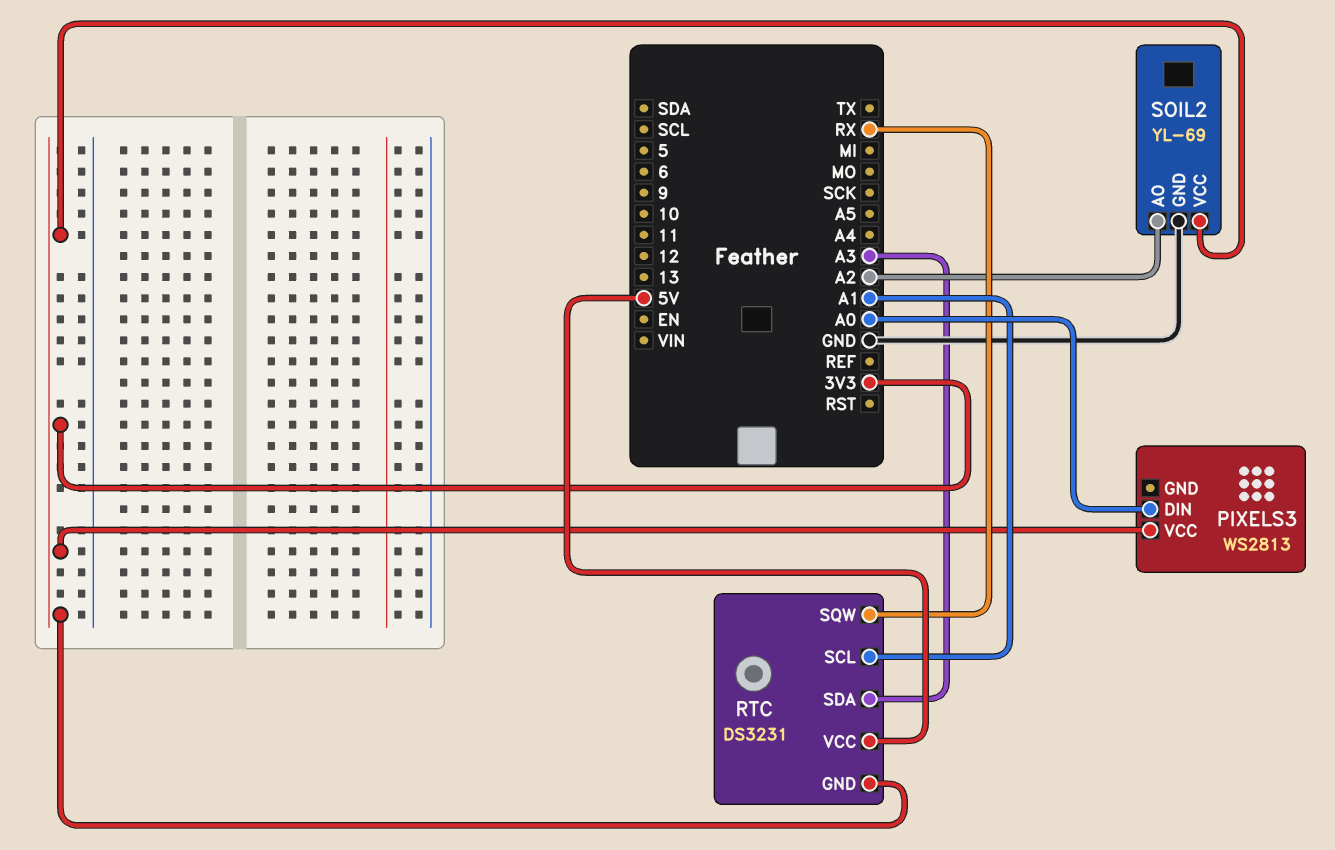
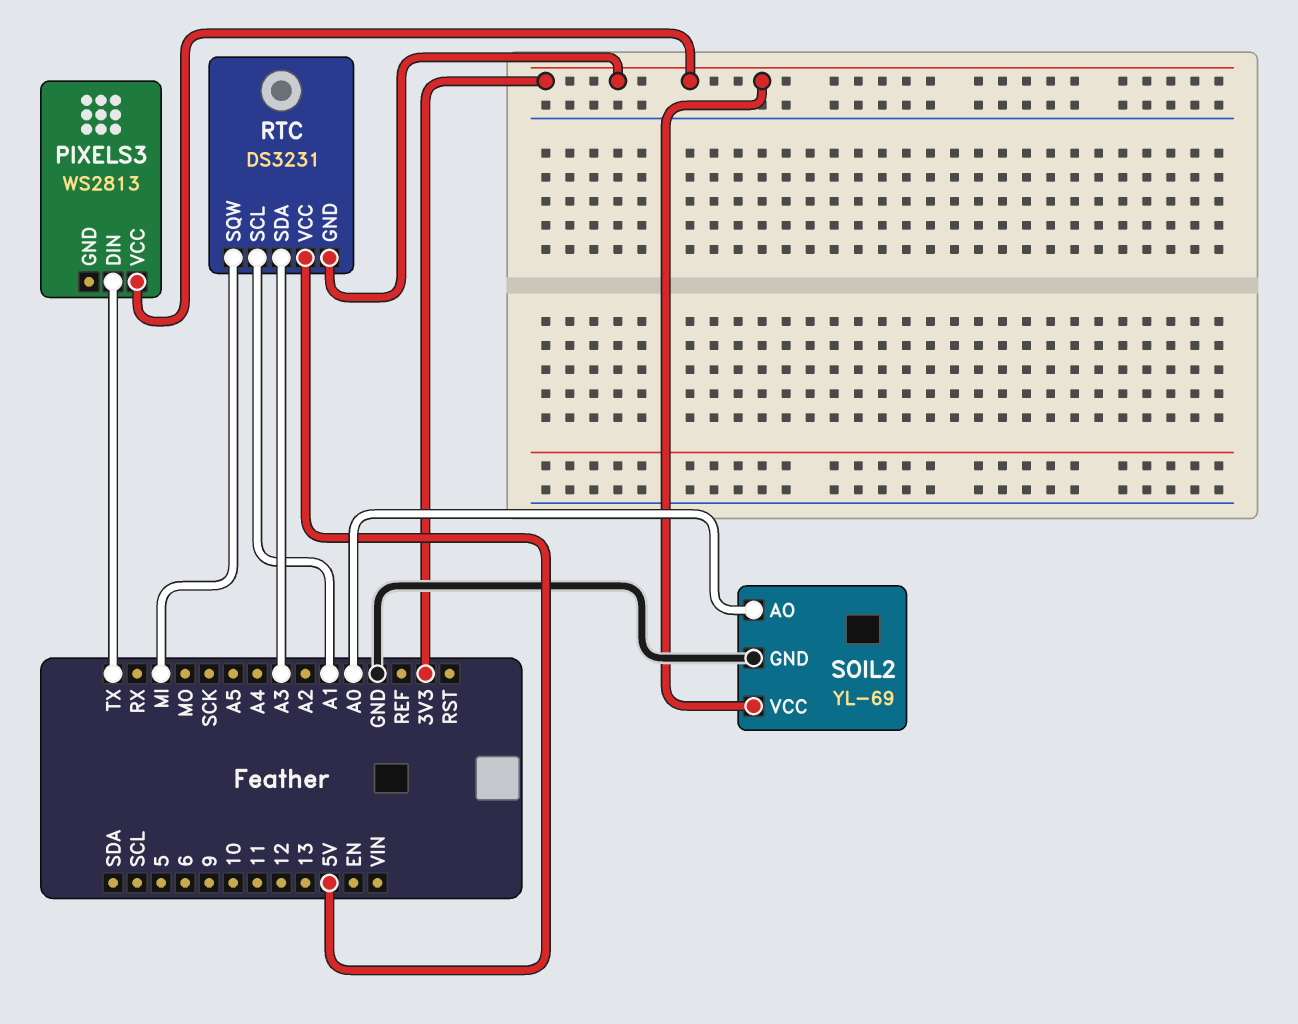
PIXELS3 pin DIN: A0 -> TX
RTC pin SQW: RX -> MI
SOIL2 pin AO: A2 -> A0

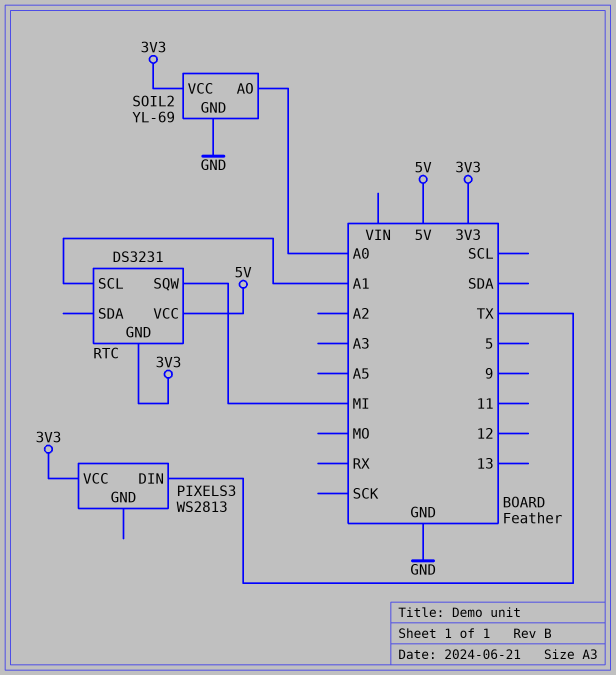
RTC pin SDA: A3 -> none

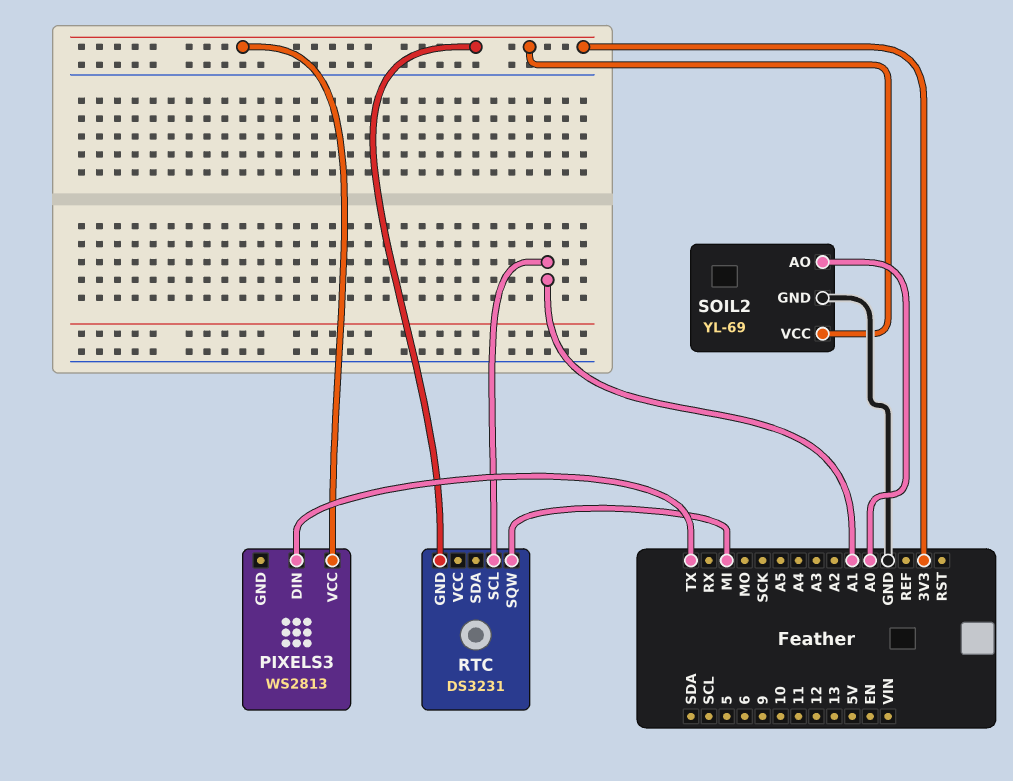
RTC pin VCC: 5V -> none

